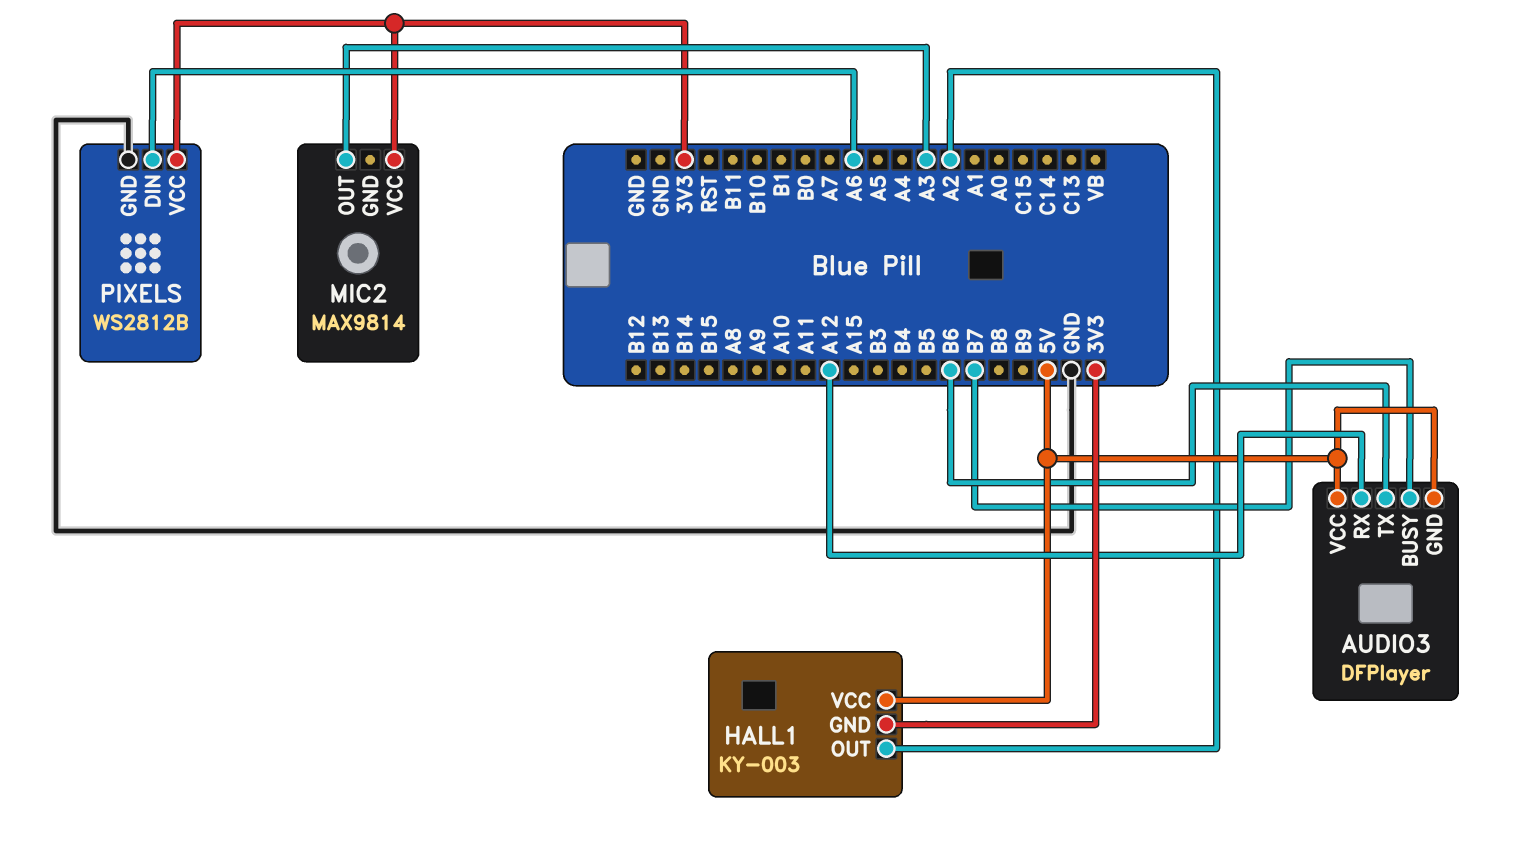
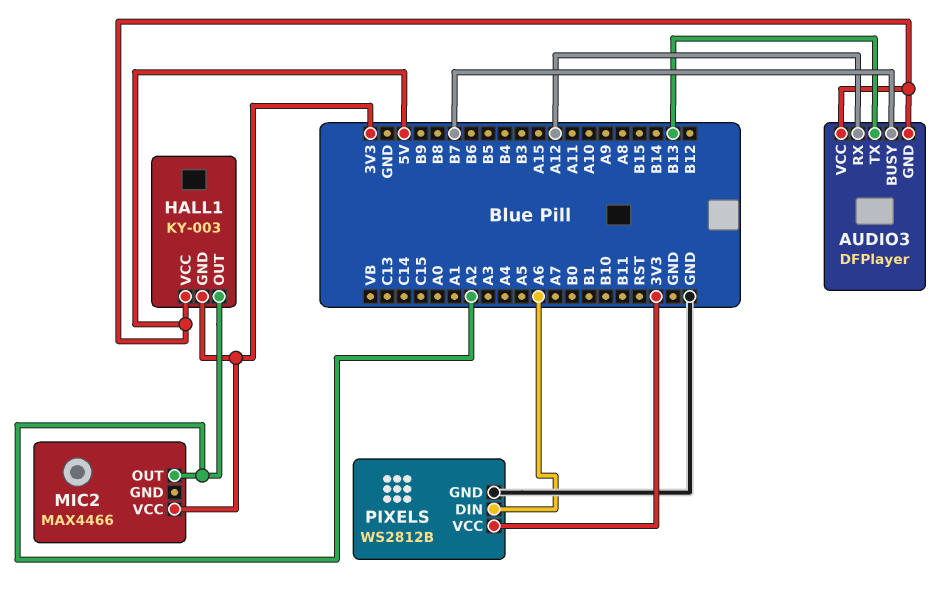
AUDIO3 pin TX: B6 -> B13
MIC2: MAX9814 -> MAX4466
MIC2 pin OUT: A3 -> A2

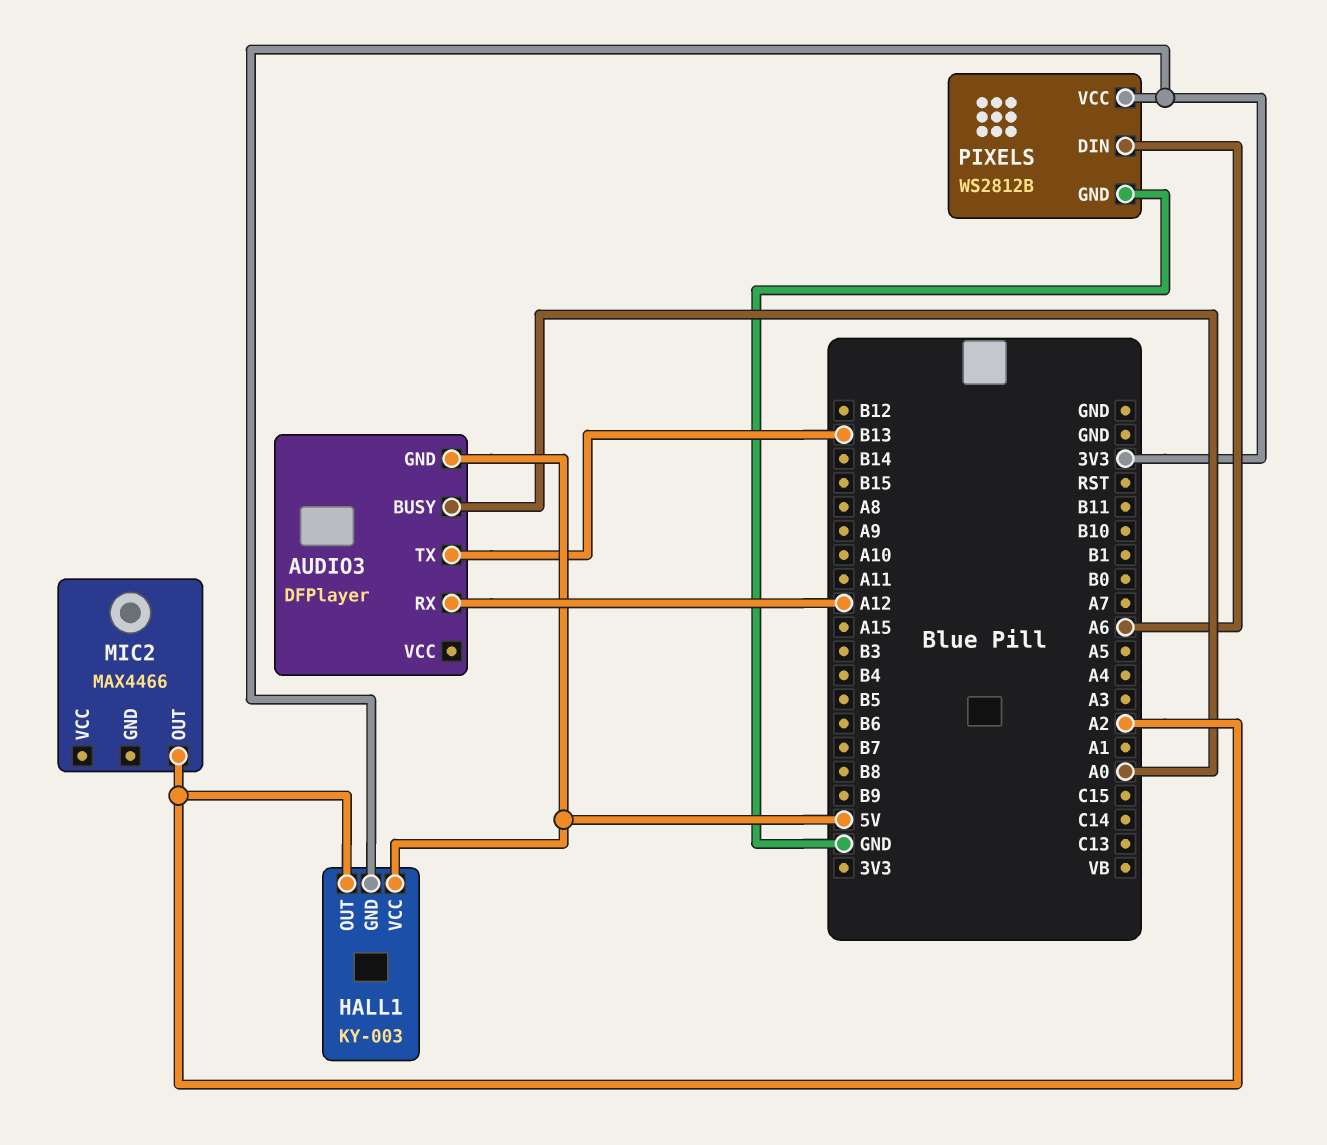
AUDIO3 pin BUSY: B7 -> A0
AUDIO3 pin VCC: 5V -> none
MIC2 pin VCC: 3V3 -> none

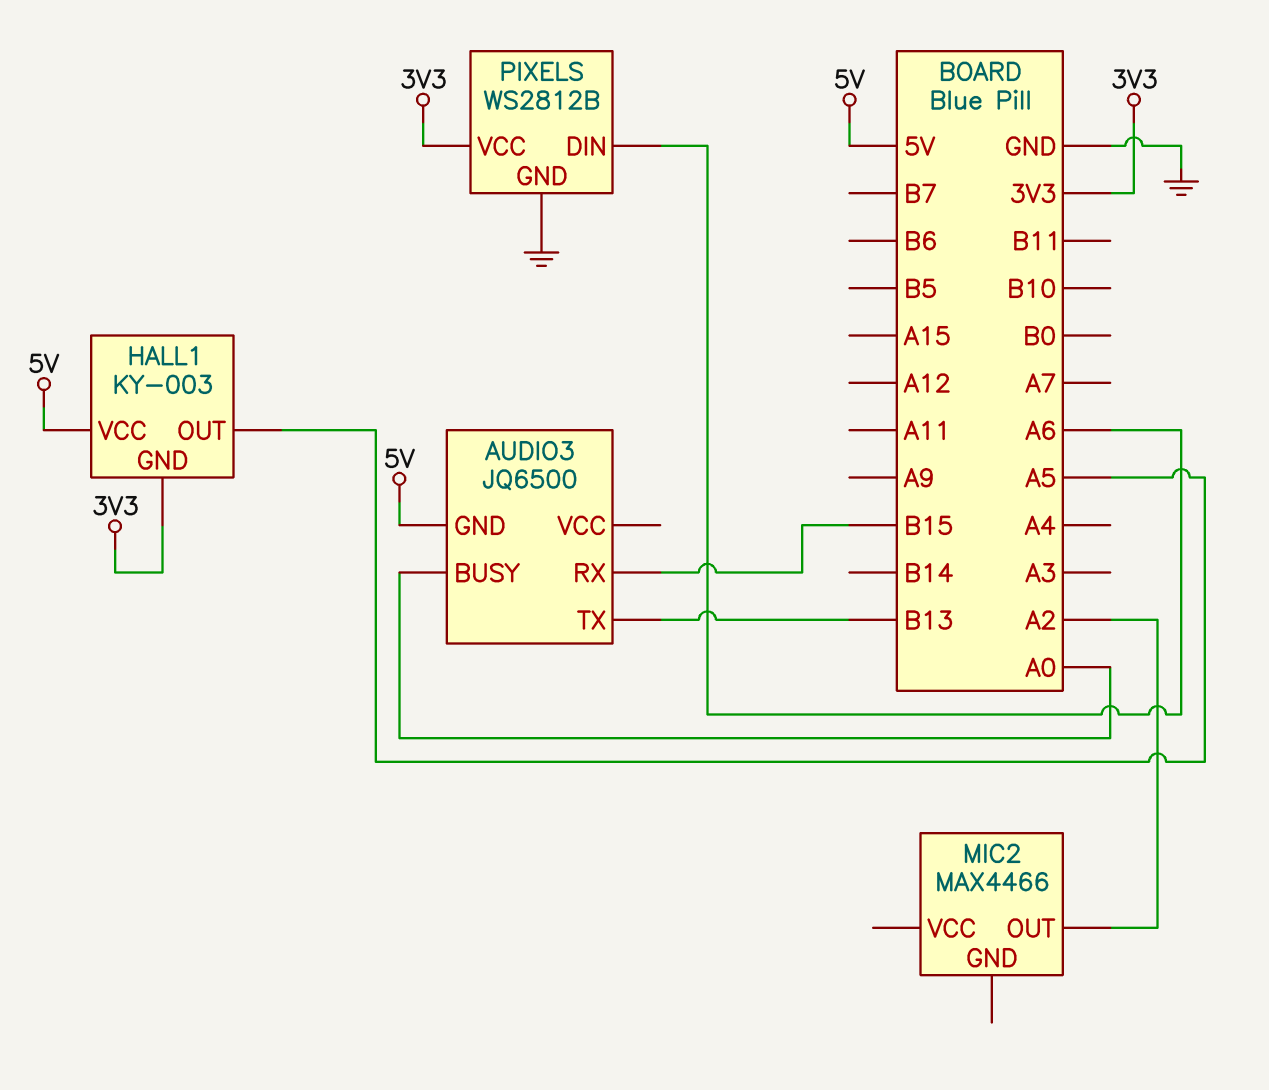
AUDIO3: DFPlayer -> JQ6500
AUDIO3 pin RX: A12 -> B15
HALL1 pin OUT: A2 -> A5

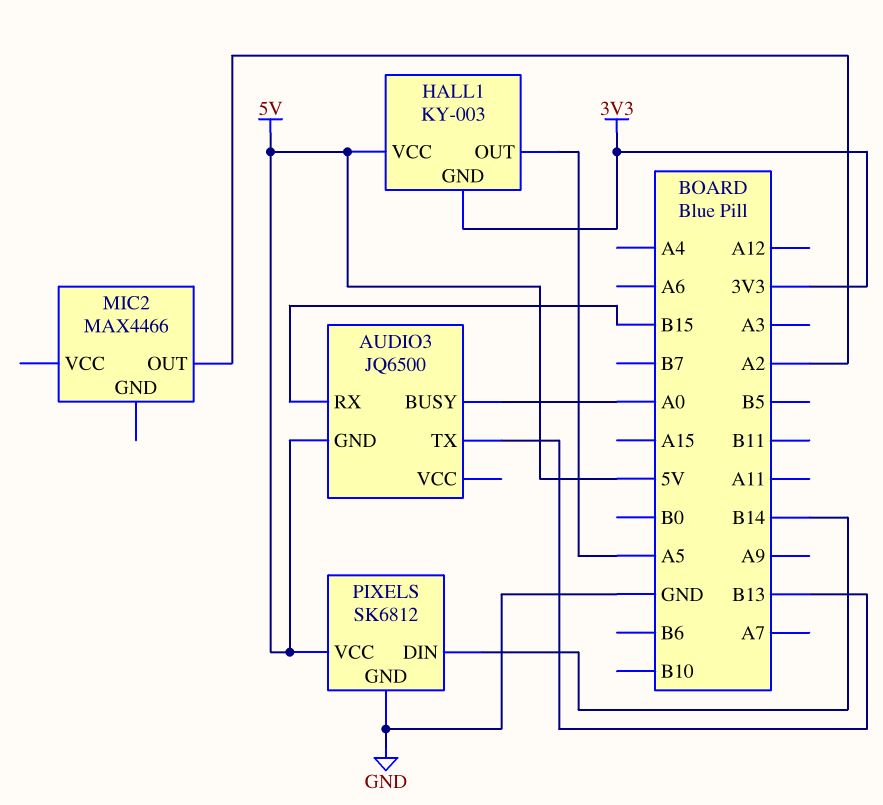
PIXELS: WS2812B -> SK6812
PIXELS pin DIN: A6 -> B14
PIXELS pin VCC: 3V3 -> 5V

